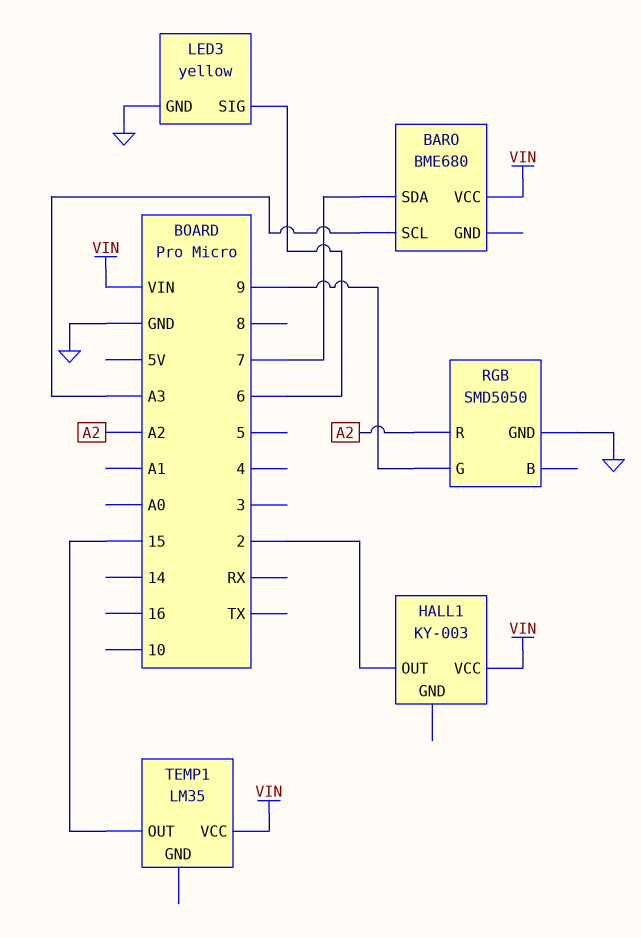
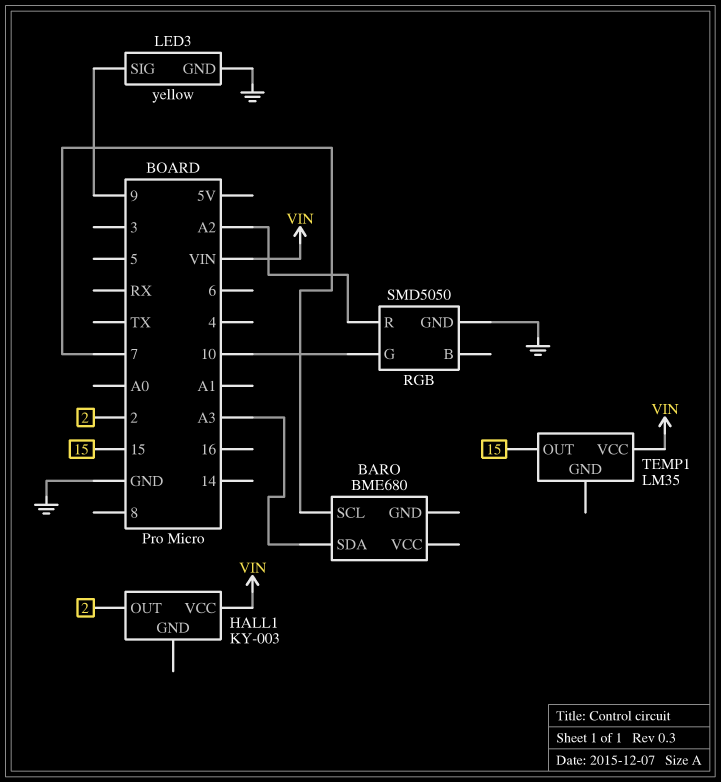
BARO pin SCL: A3 -> 7
BARO pin SDA: 7 -> A3
BARO pin VCC: VIN -> none
LED3 pin SIG: 6 -> 9
RGB pin G: 9 -> 10

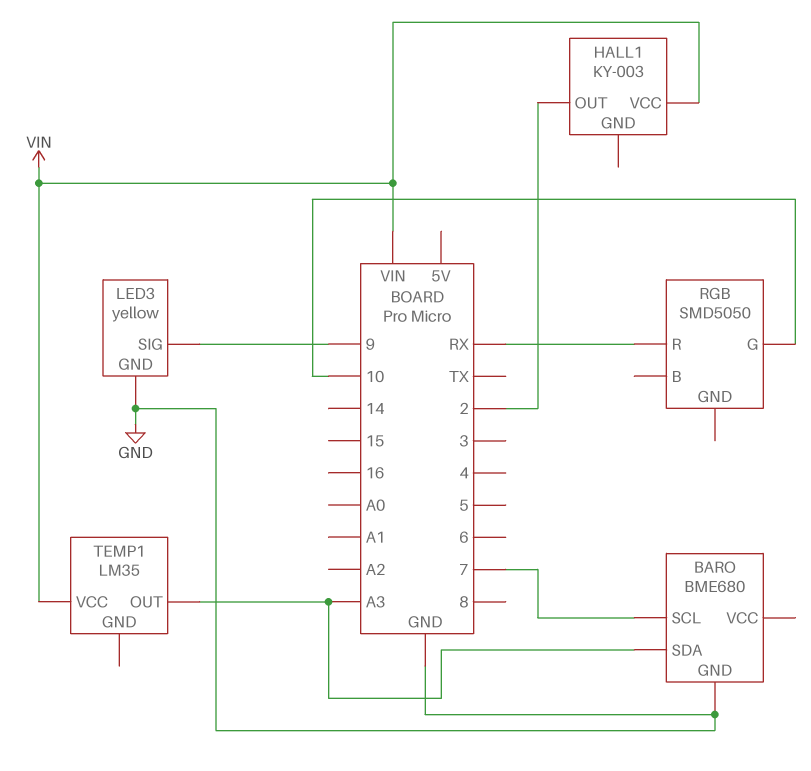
BARO pin GND: none -> GND
RGB pin GND: GND -> none
RGB pin R: A2 -> RX
TEMP1 pin OUT: 15 -> A3

